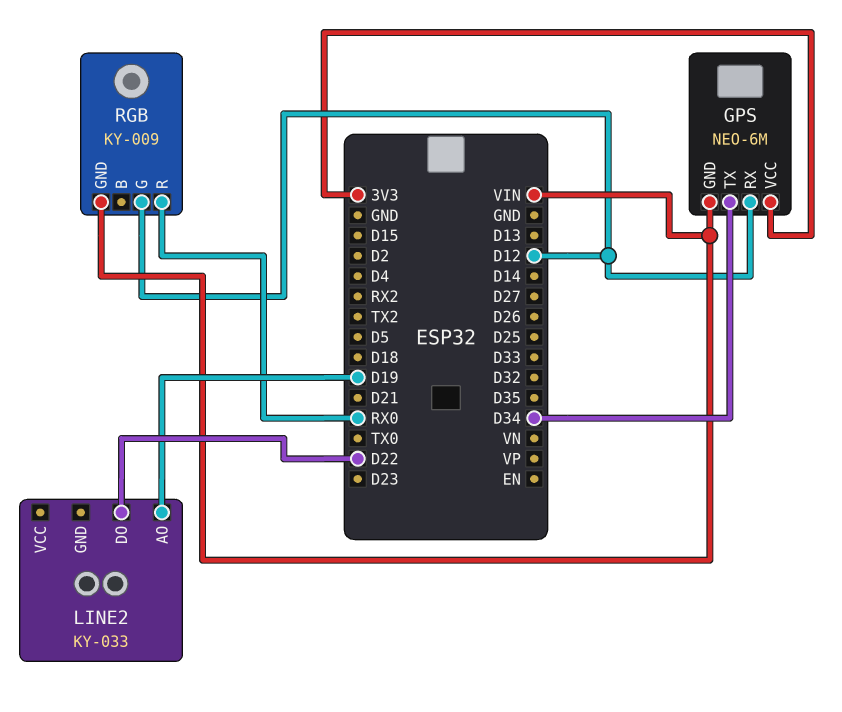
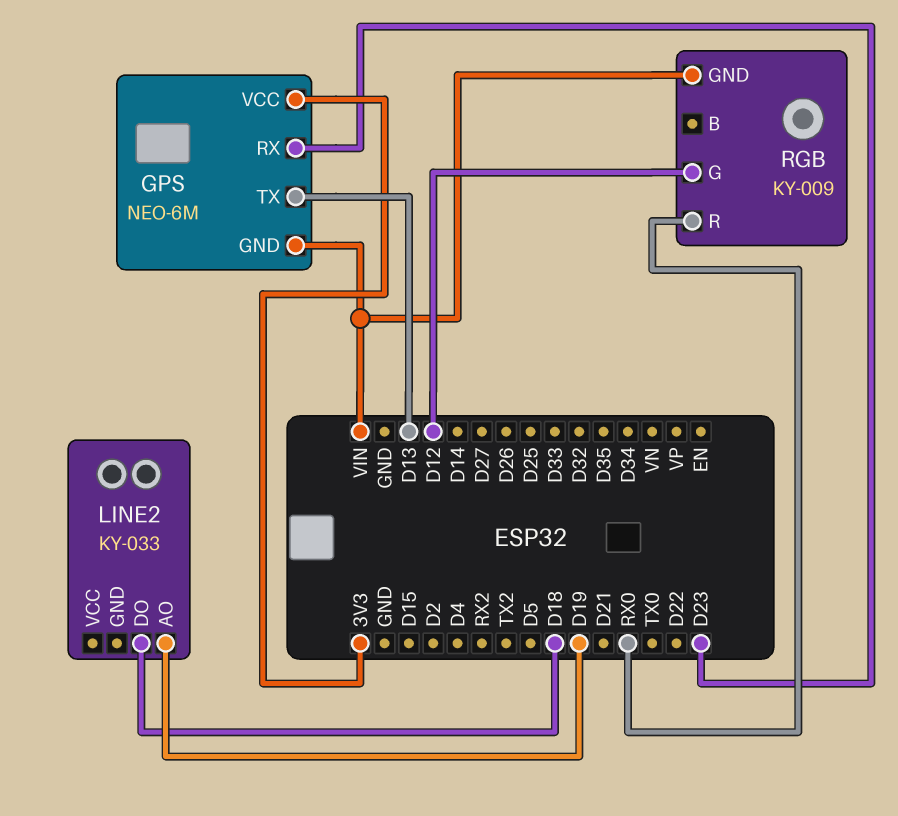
GPS pin RX: D12 -> D23
GPS pin TX: D34 -> D13
LINE2 pin DO: D22 -> D18

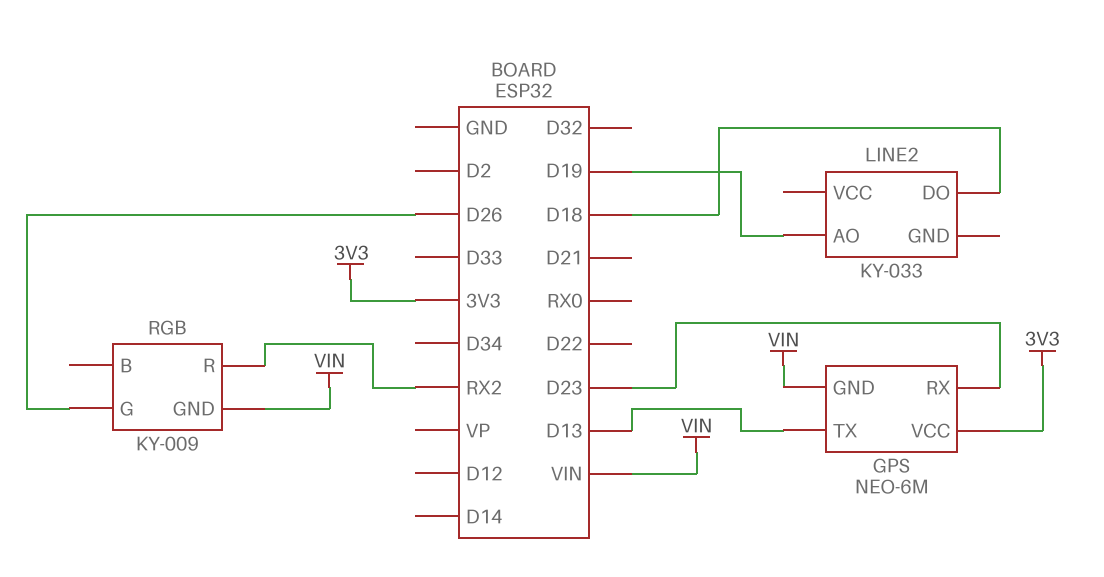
RGB pin G: D12 -> D26
RGB pin R: RX0 -> RX2

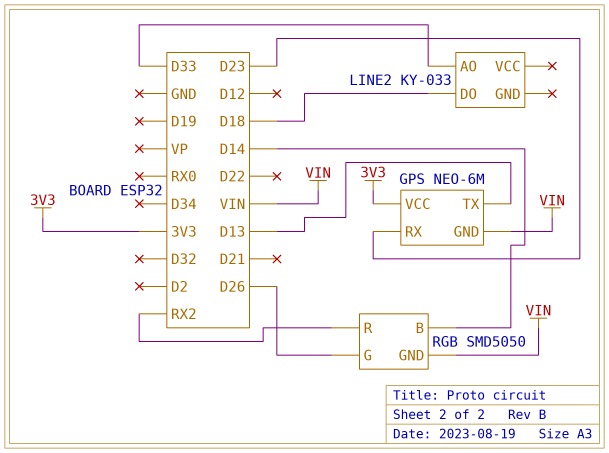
LINE2 pin AO: D19 -> D33
RGB: KY-009 -> SMD5050
RGB pin B: none -> D14

